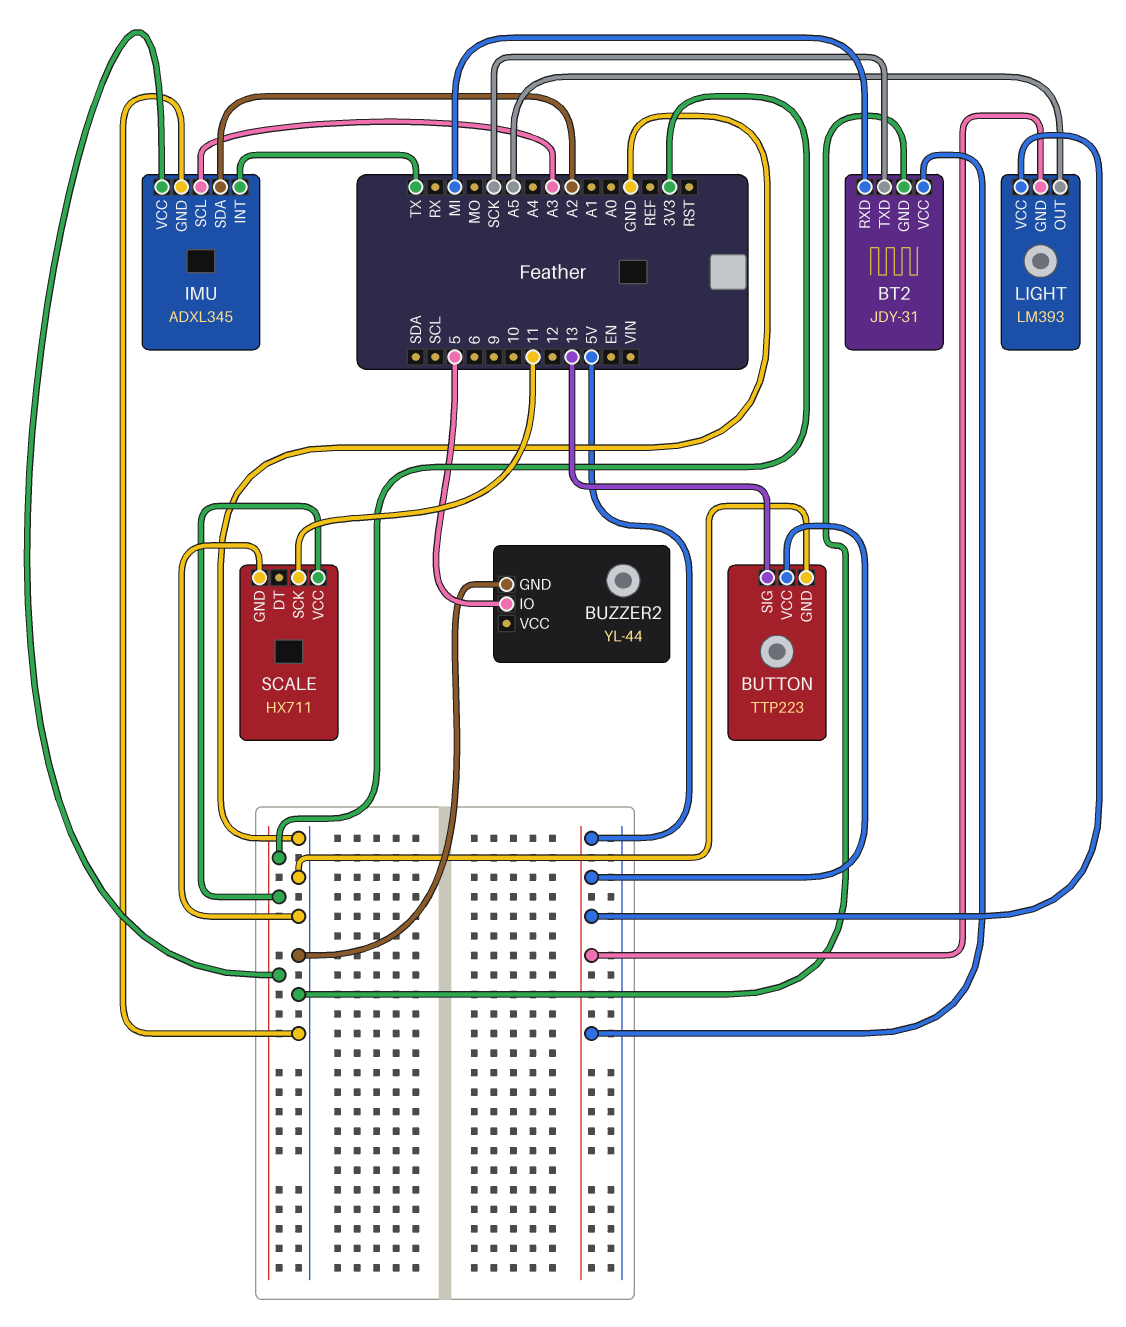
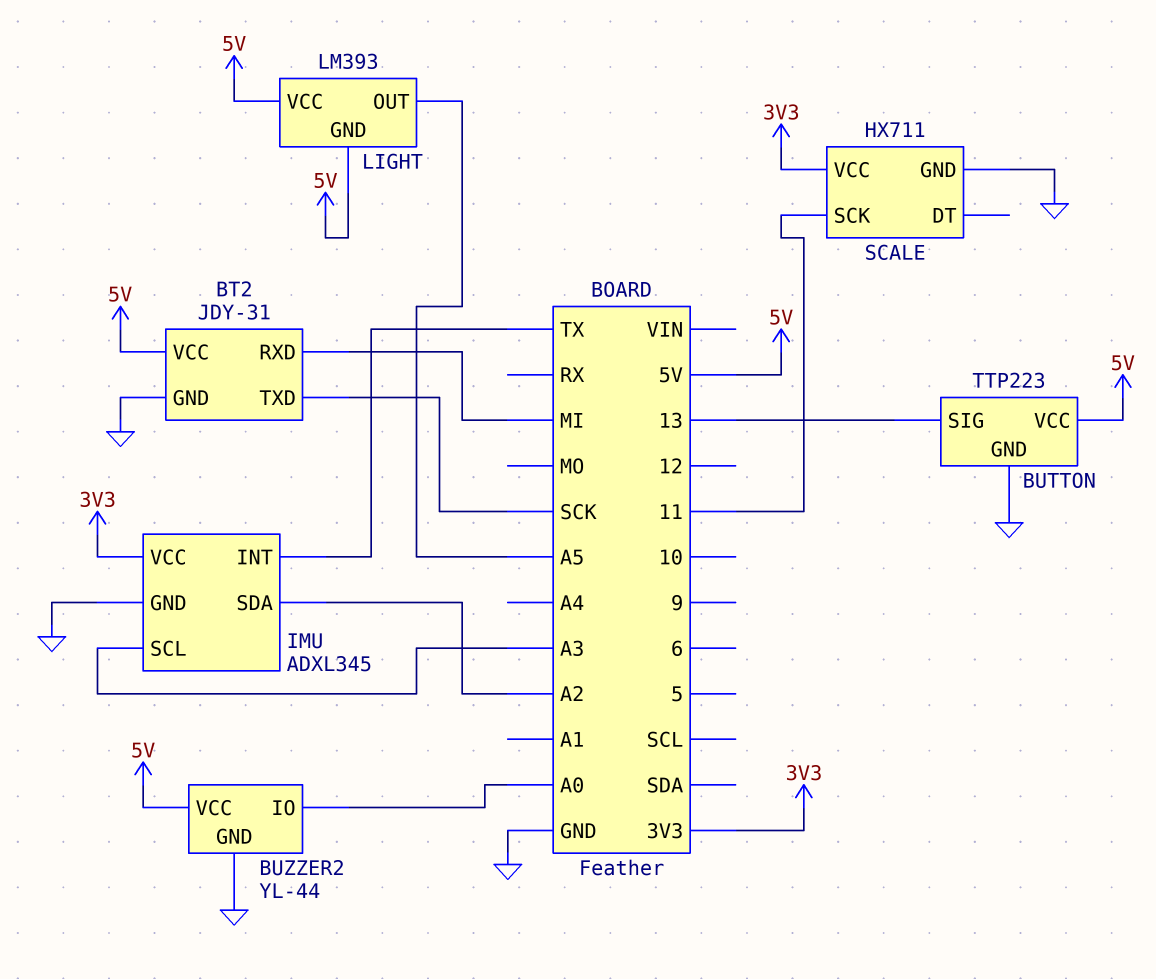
BUZZER2 pin IO: 5 -> A0
BUZZER2 pin VCC: none -> 5V

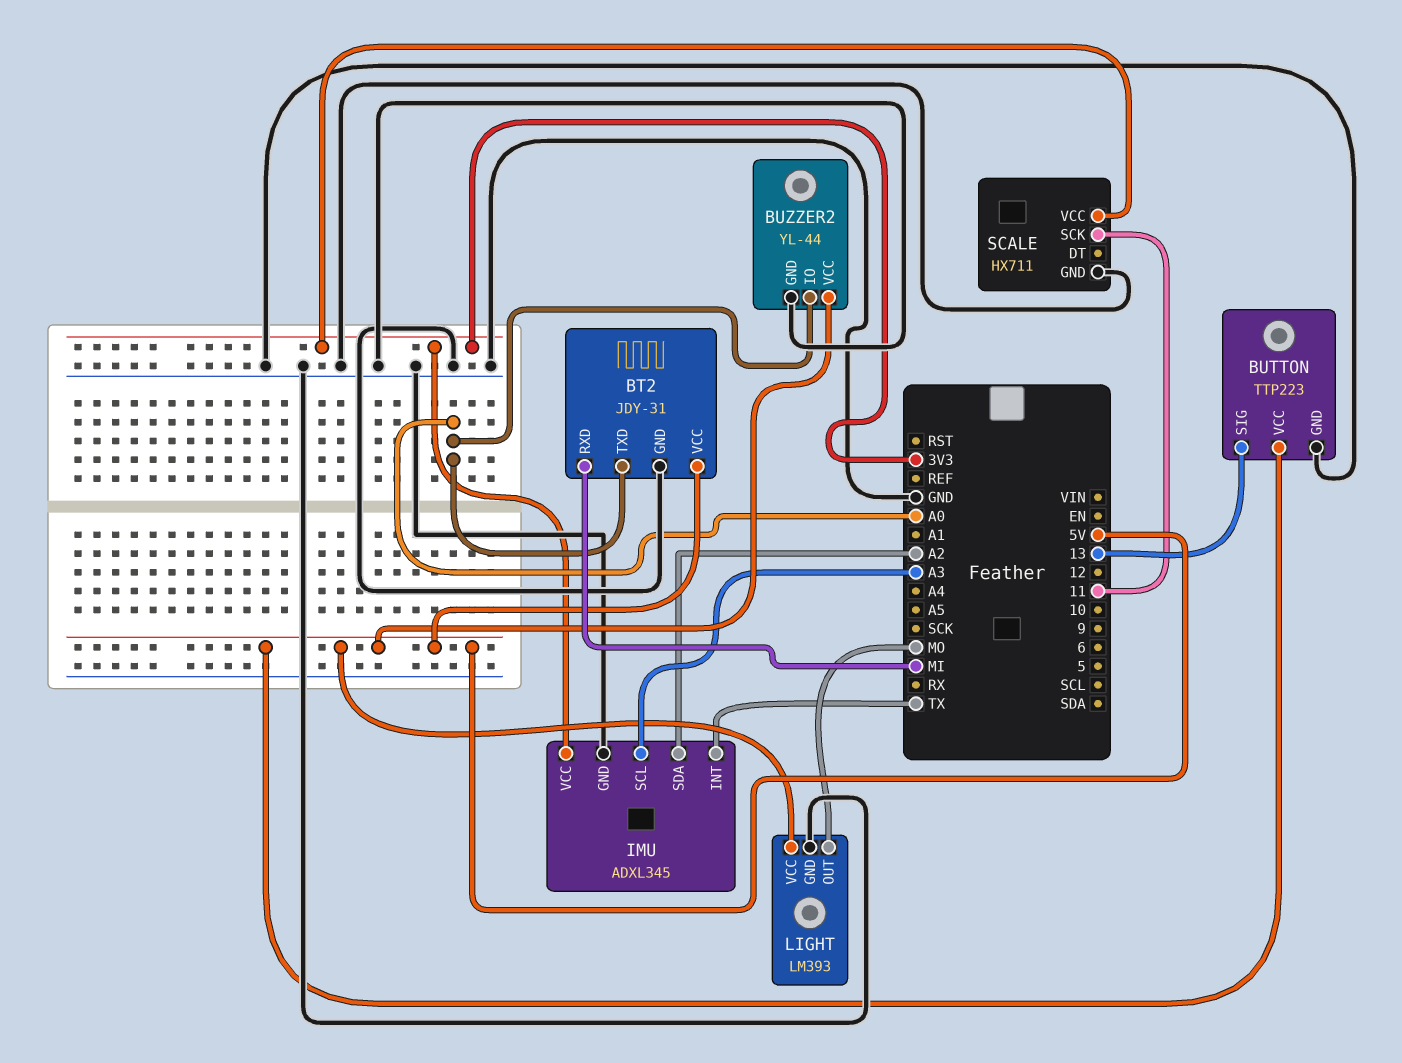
BT2 pin TXD: SCK -> A0
LIGHT pin GND: 5V -> GND
LIGHT pin OUT: A5 -> MO

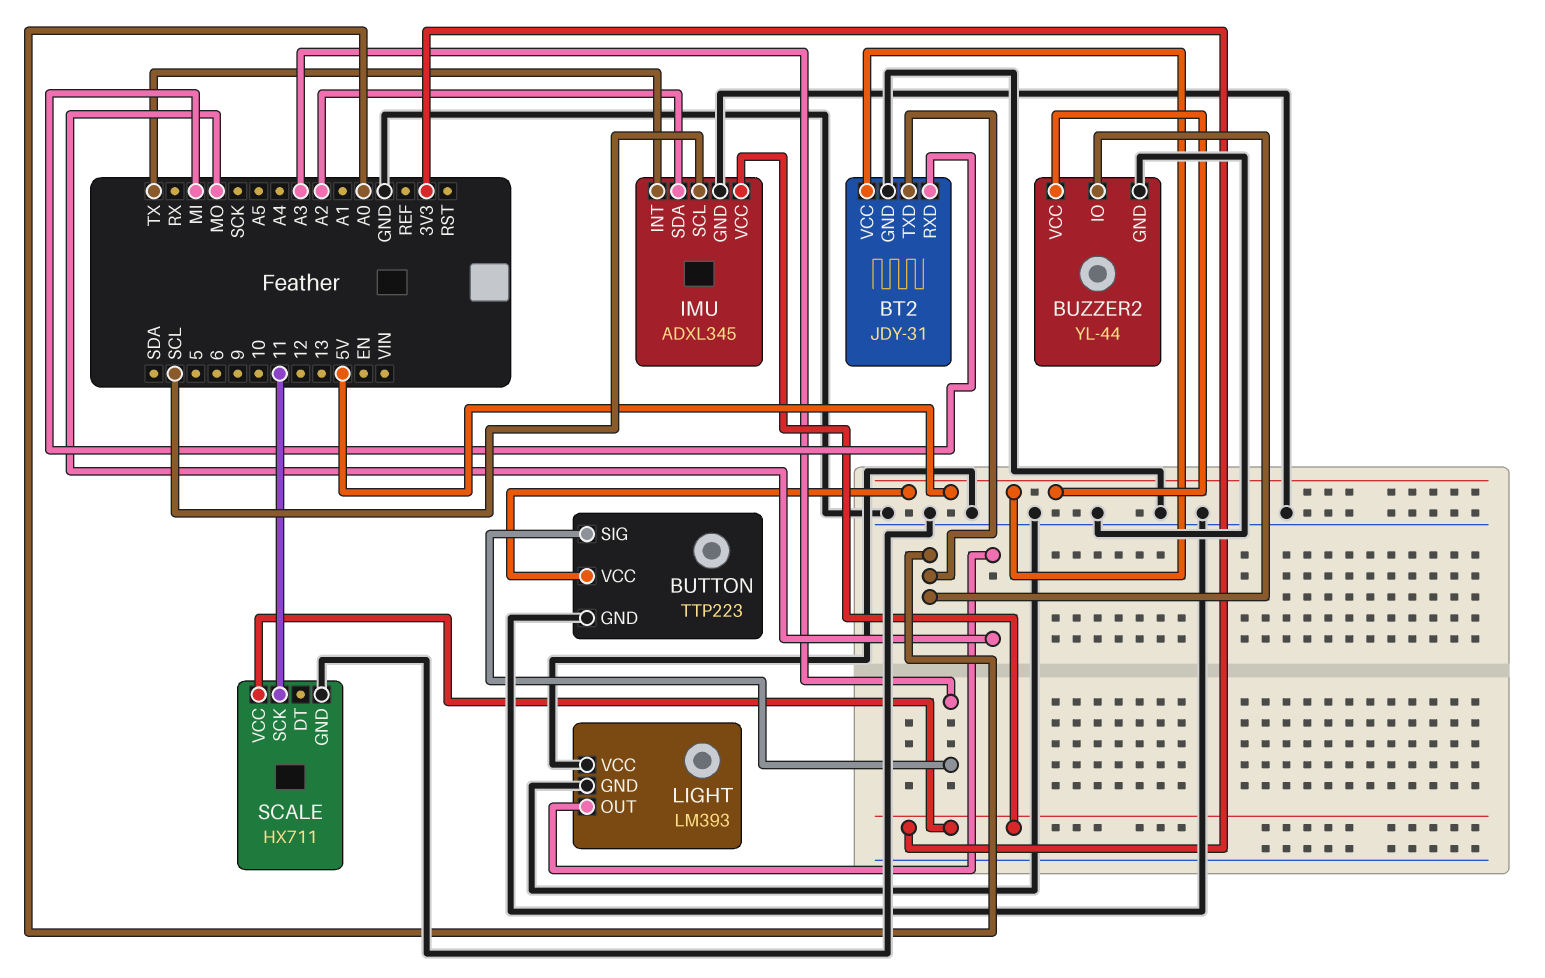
BUTTON pin SIG: 13 -> A3
IMU pin SCL: A3 -> SCL
LIGHT pin VCC: 5V -> GND

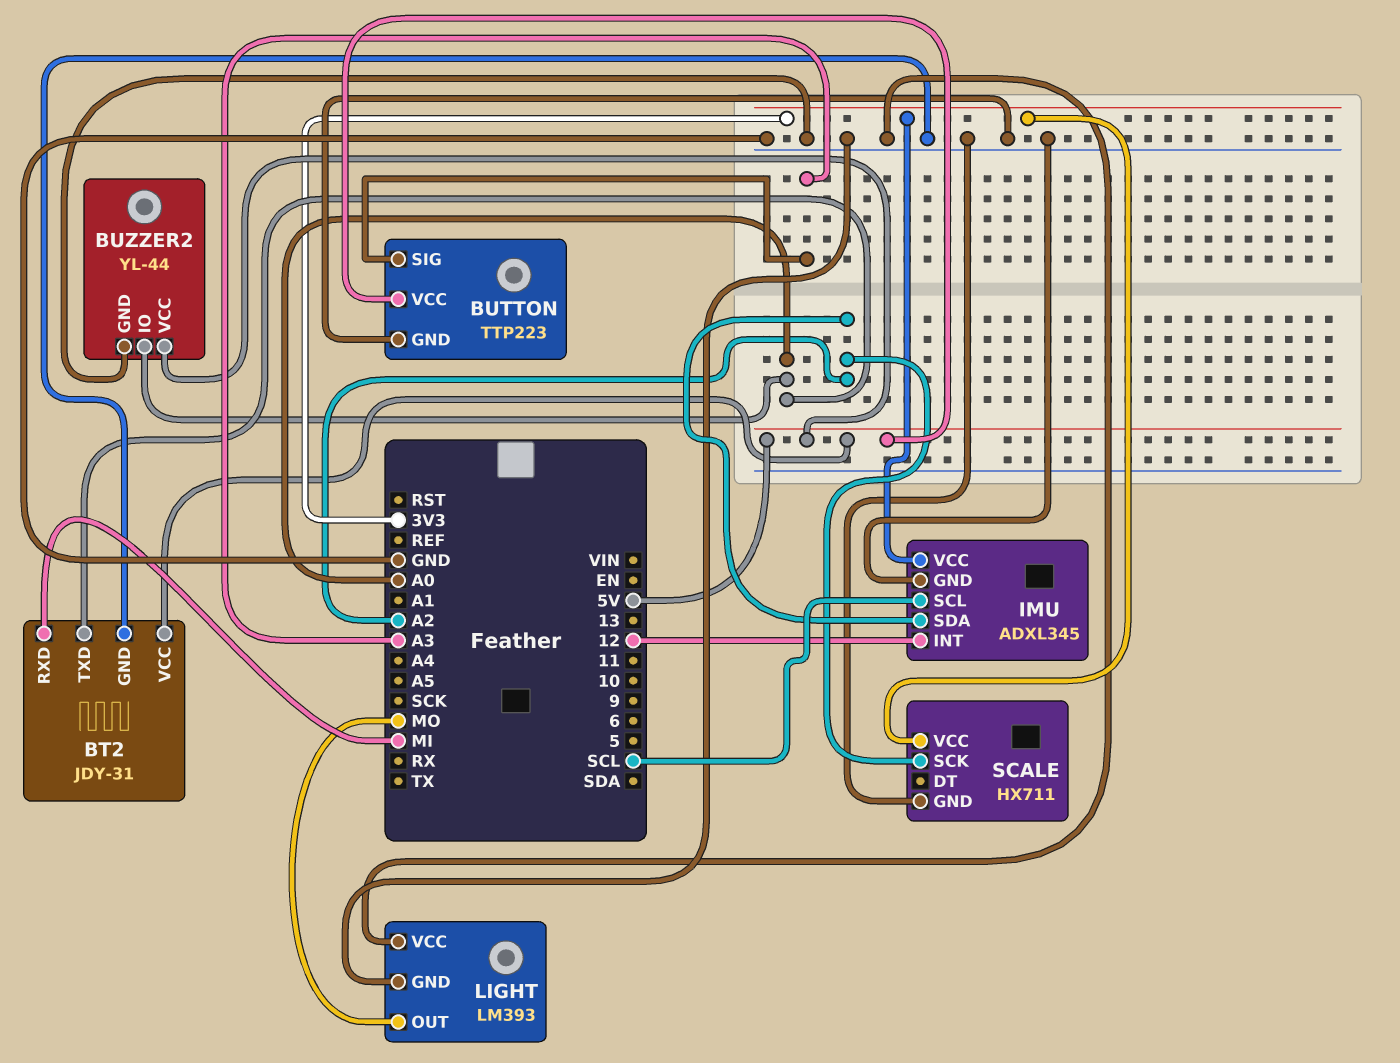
IMU pin INT: TX -> 12
SCALE pin SCK: 11 -> A2

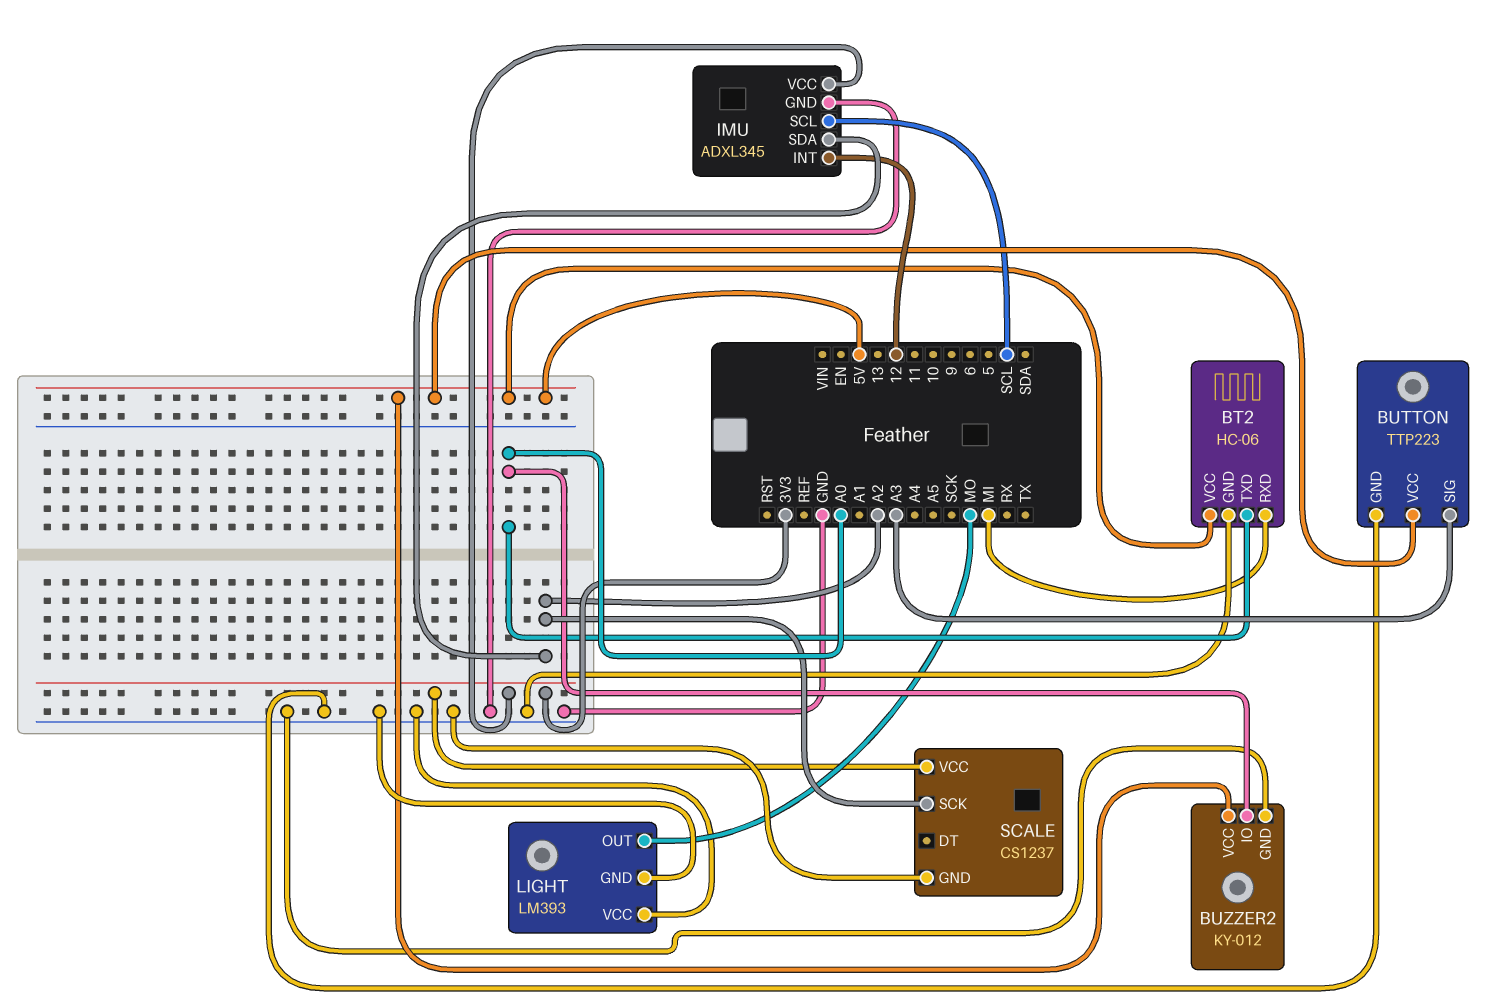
BT2: JDY-31 -> HC-06
BUZZER2: YL-44 -> KY-012
SCALE: HX711 -> CS1237

